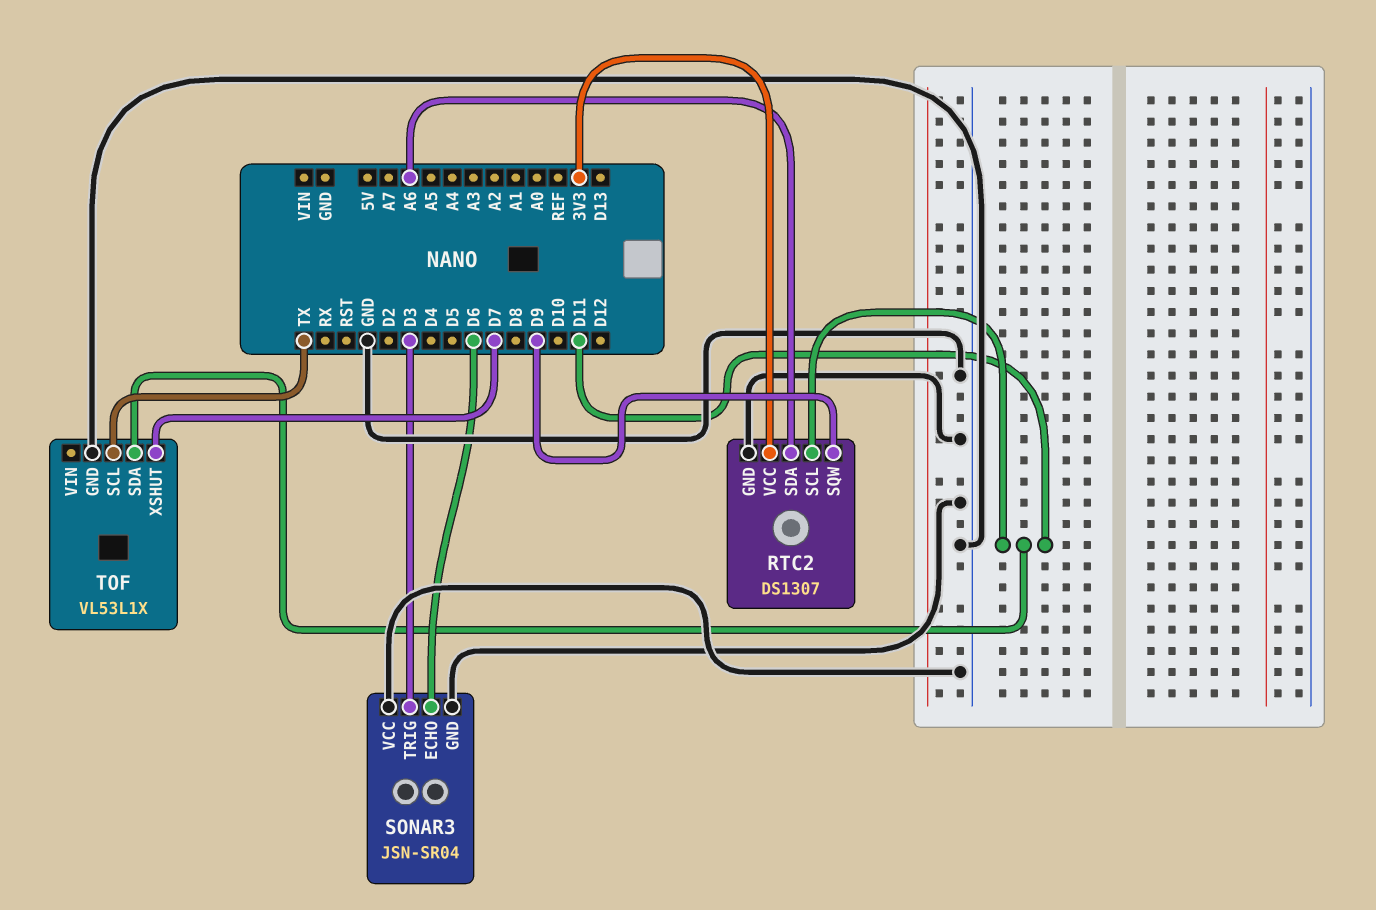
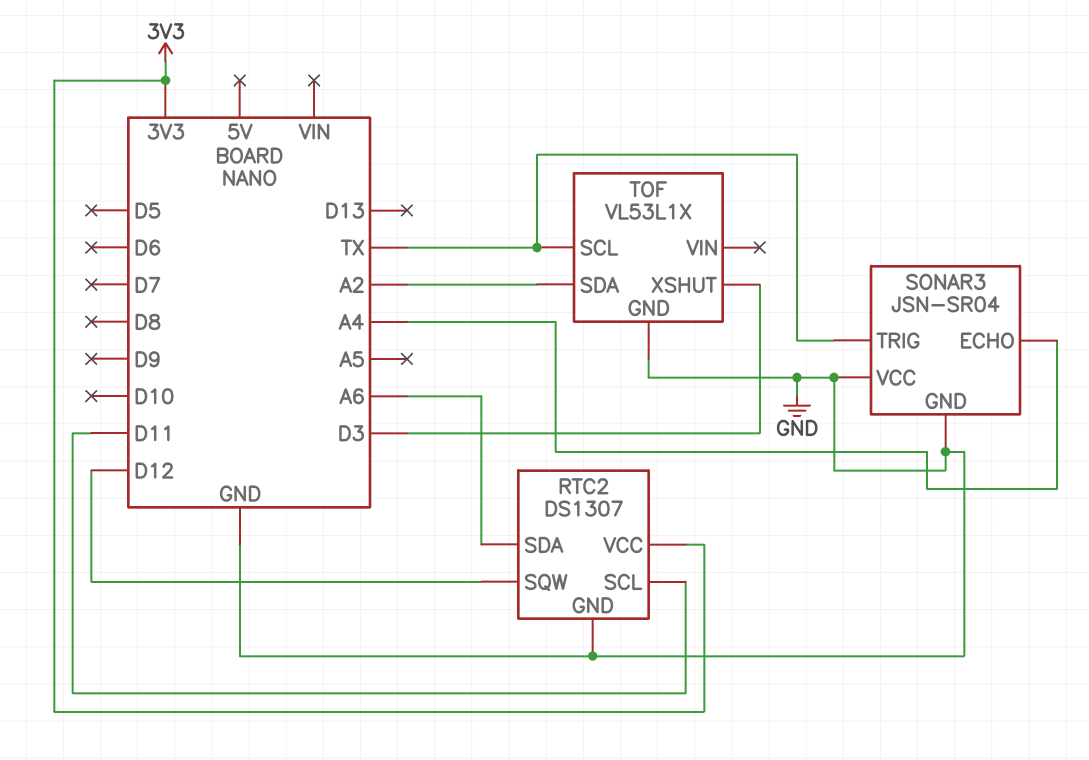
RTC2 pin SQW: D9 -> D12
SONAR3 pin ECHO: D6 -> A4
SONAR3 pin TRIG: D3 -> TX
TOF pin SDA: D11 -> A2
TOF pin XSHUT: D7 -> D3

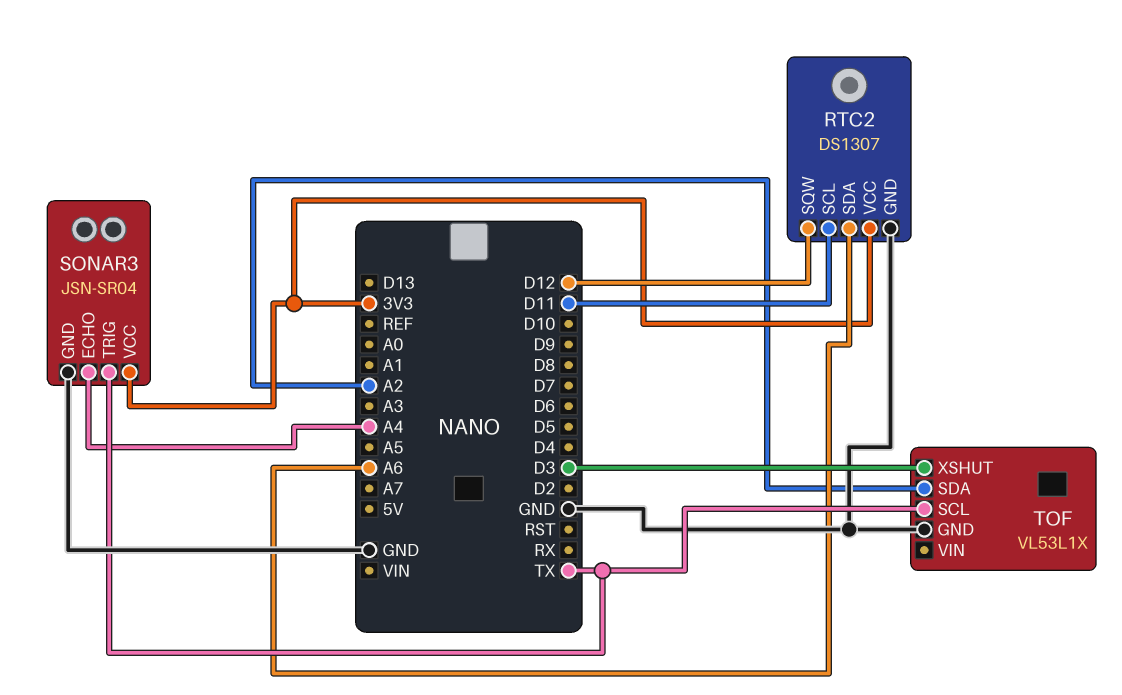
SONAR3 pin VCC: GND -> 3V3

